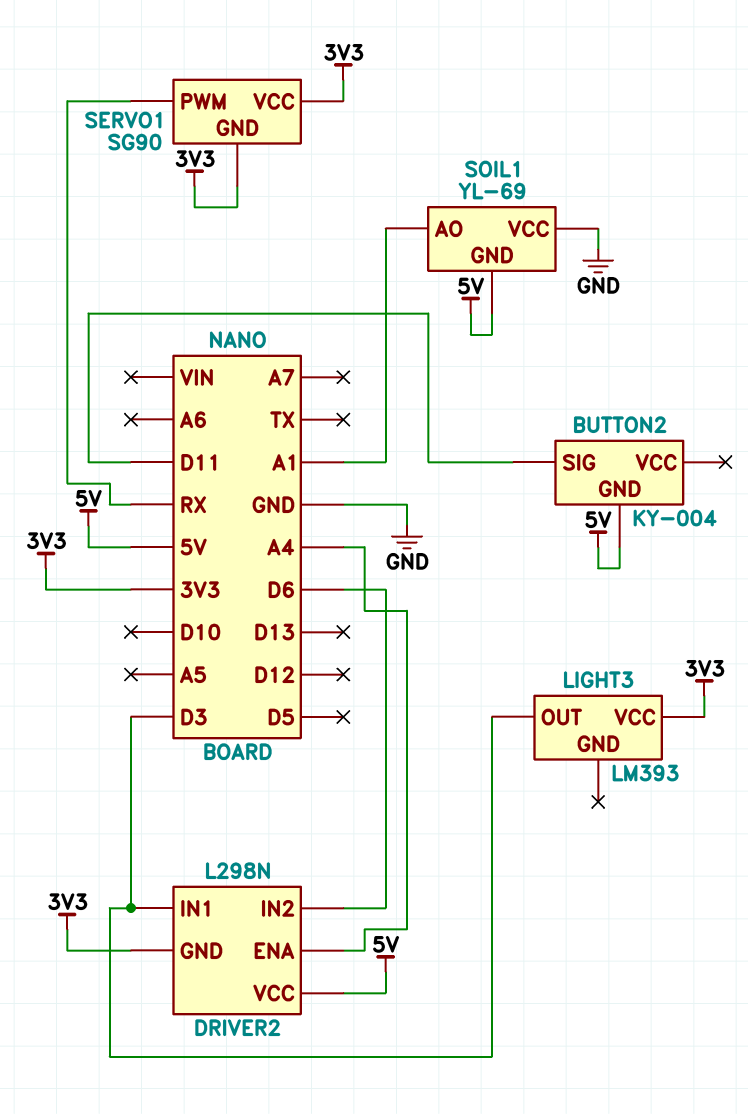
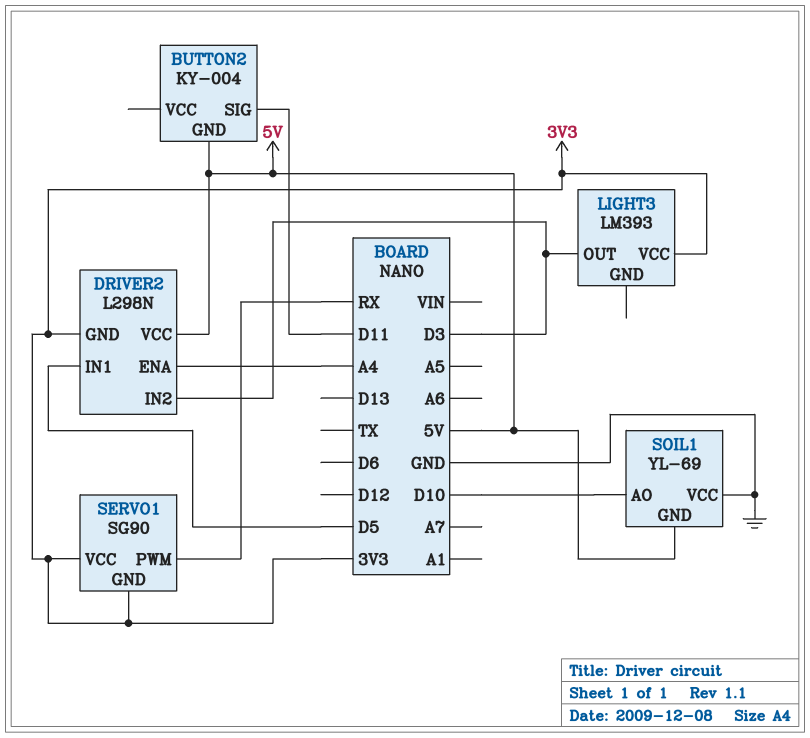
DRIVER2 pin IN1: D3 -> D5
DRIVER2 pin IN2: D6 -> D3
SOIL1 pin AO: A1 -> D10

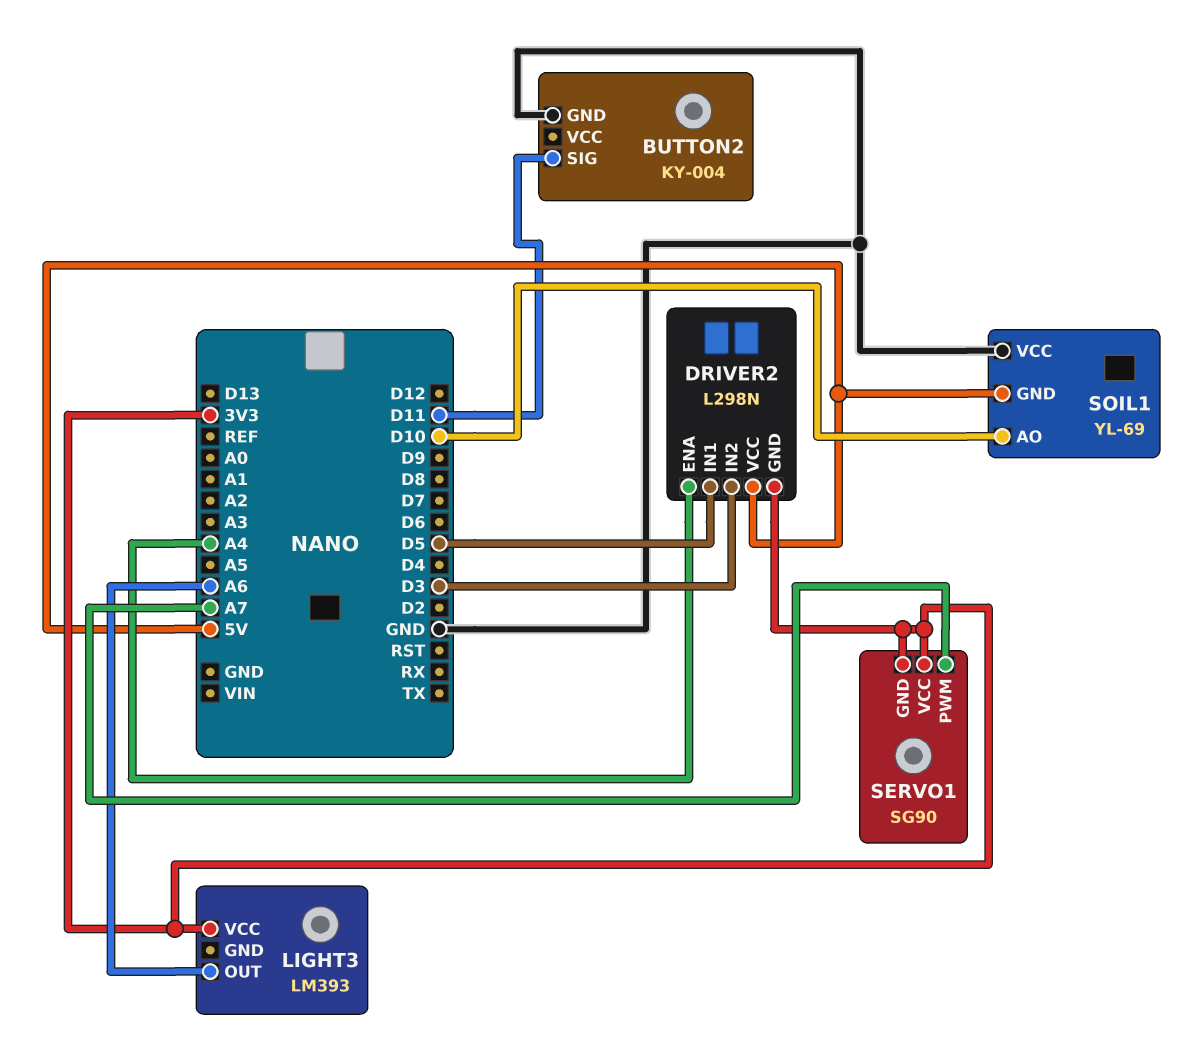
BUTTON2 pin GND: 5V -> GND
LIGHT3 pin OUT: D3 -> A6
SERVO1 pin PWM: RX -> A7

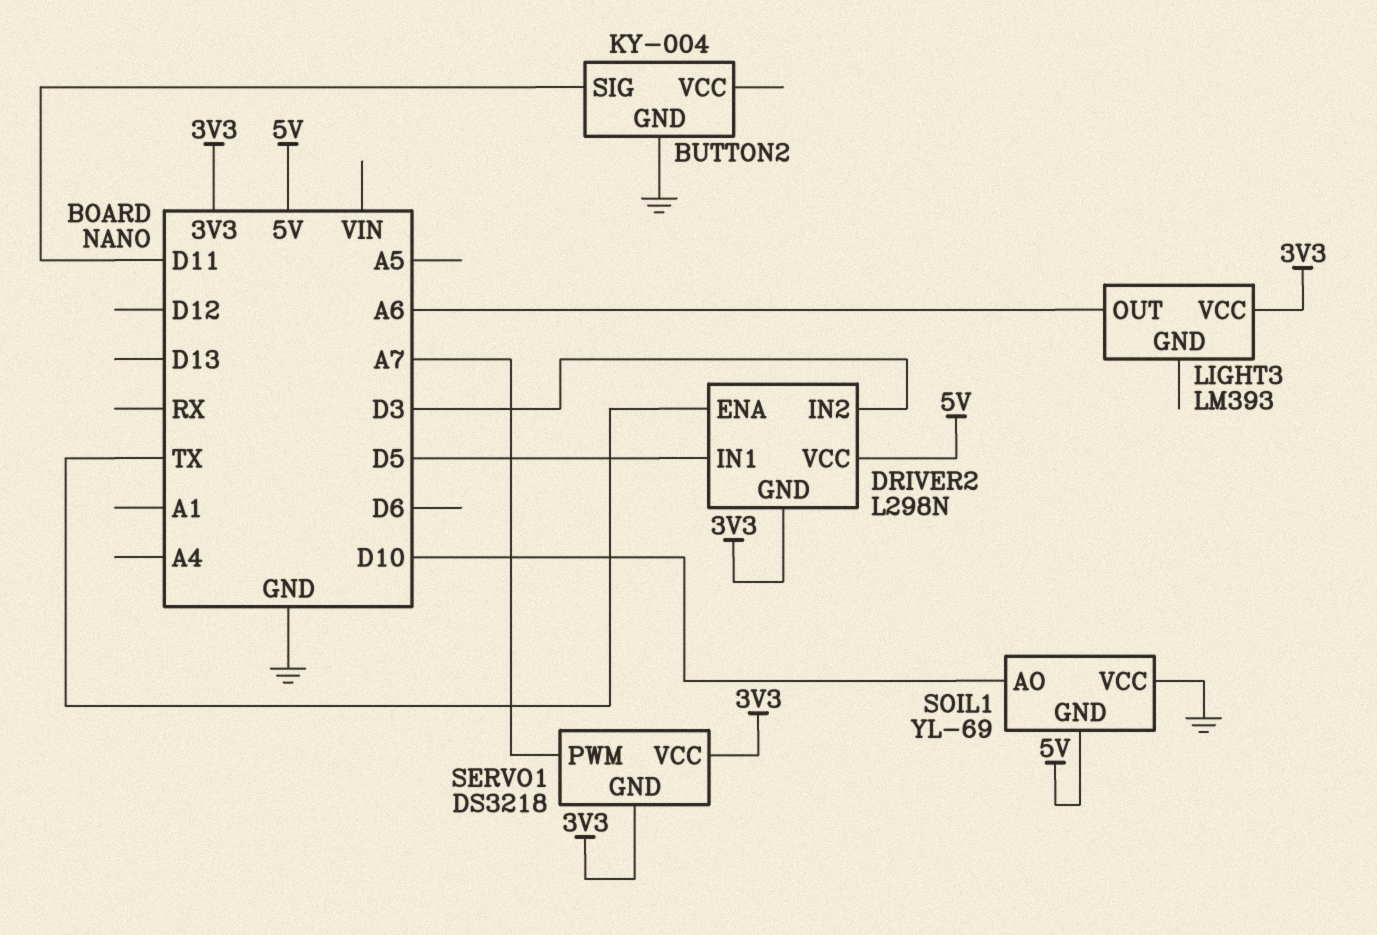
DRIVER2 pin ENA: A4 -> TX
SERVO1: SG90 -> DS3218

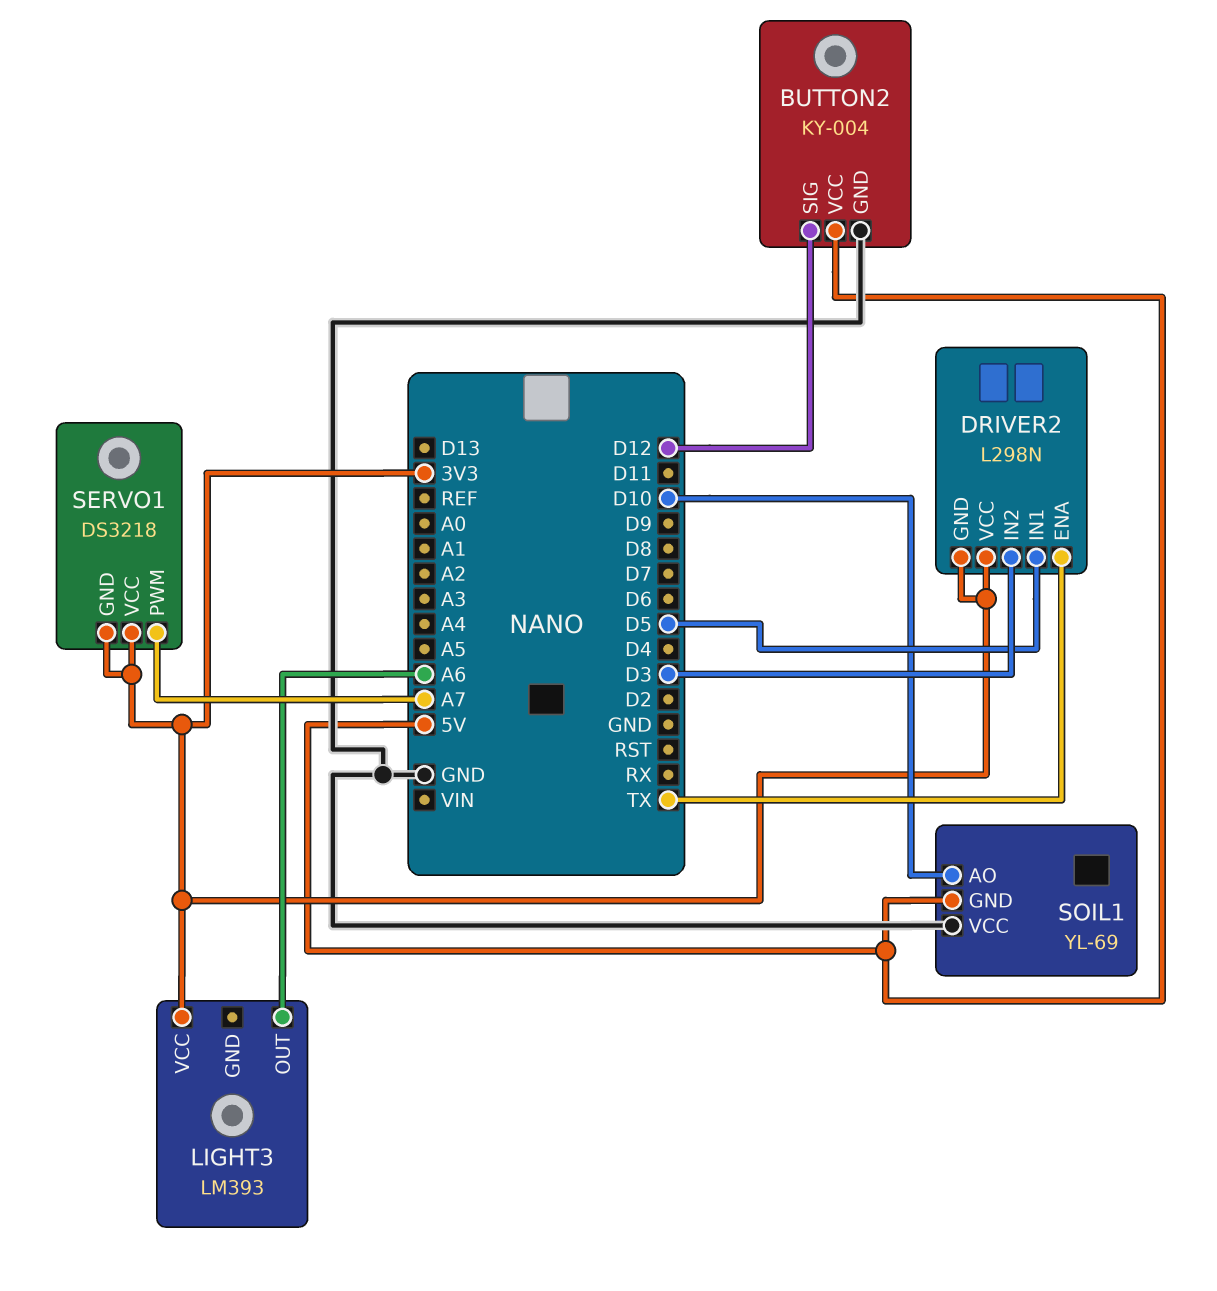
BUTTON2 pin SIG: D11 -> D12
BUTTON2 pin VCC: none -> 5V
DRIVER2 pin VCC: 5V -> 3V3

